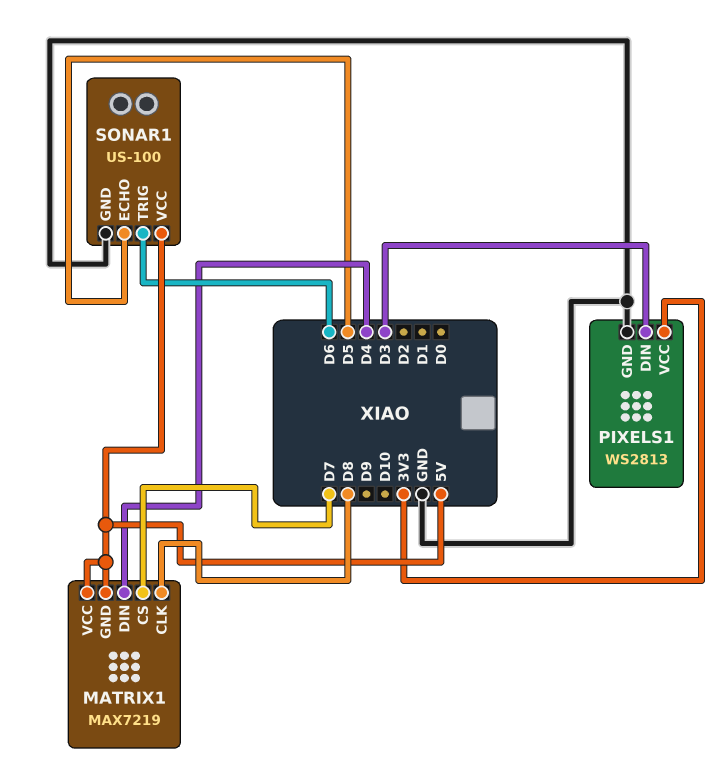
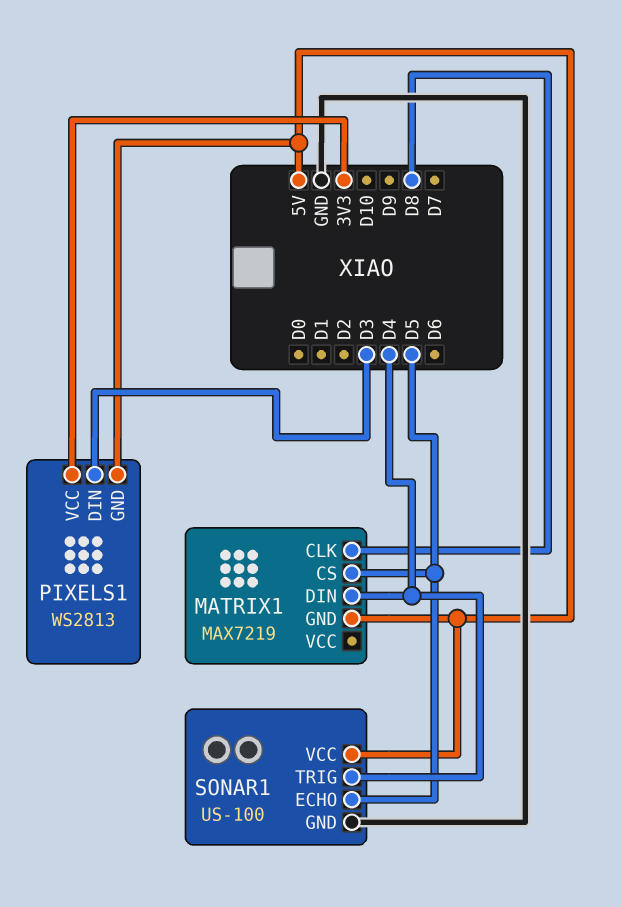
MATRIX1 pin CS: D7 -> D5
MATRIX1 pin VCC: 5V -> none
PIXELS1 pin GND: GND -> 5V
SONAR1 pin TRIG: D6 -> D4

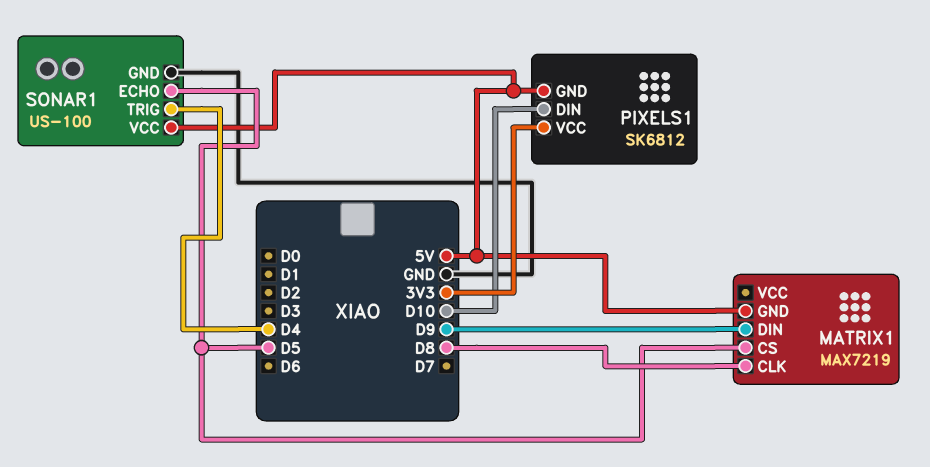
MATRIX1 pin DIN: D4 -> D9
PIXELS1: WS2813 -> SK6812
PIXELS1 pin DIN: D3 -> D10

